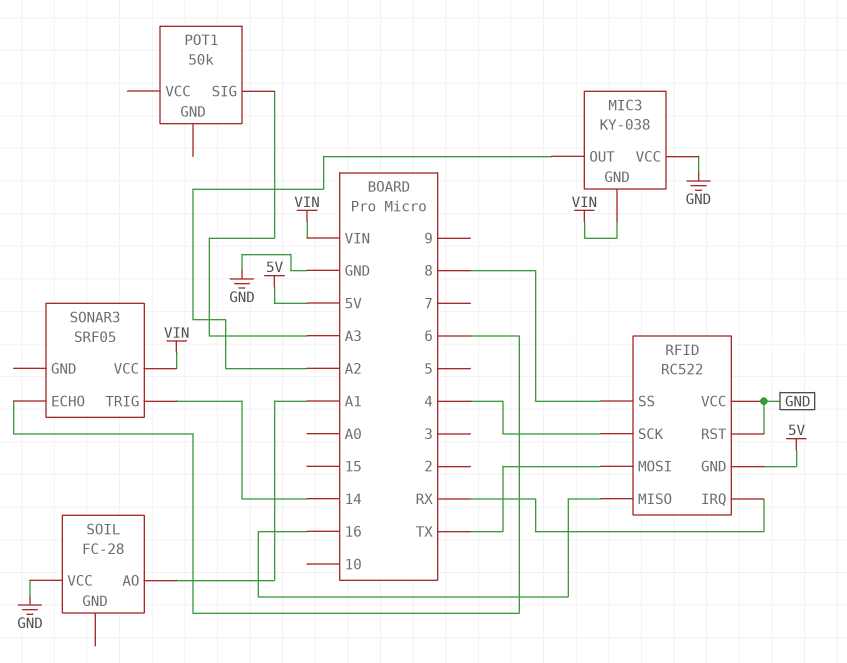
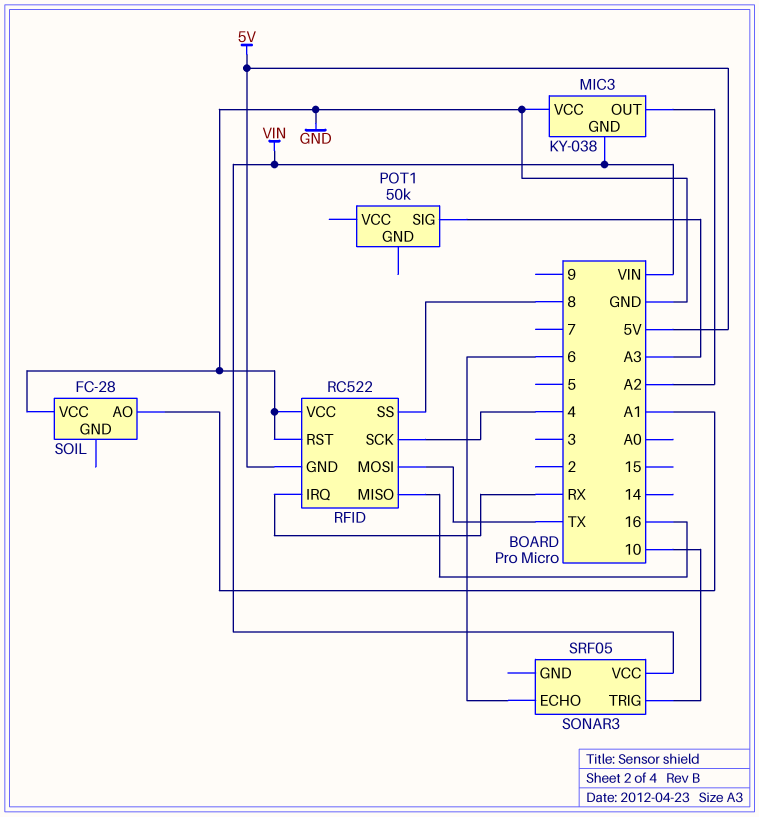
SONAR3 pin TRIG: 14 -> 10

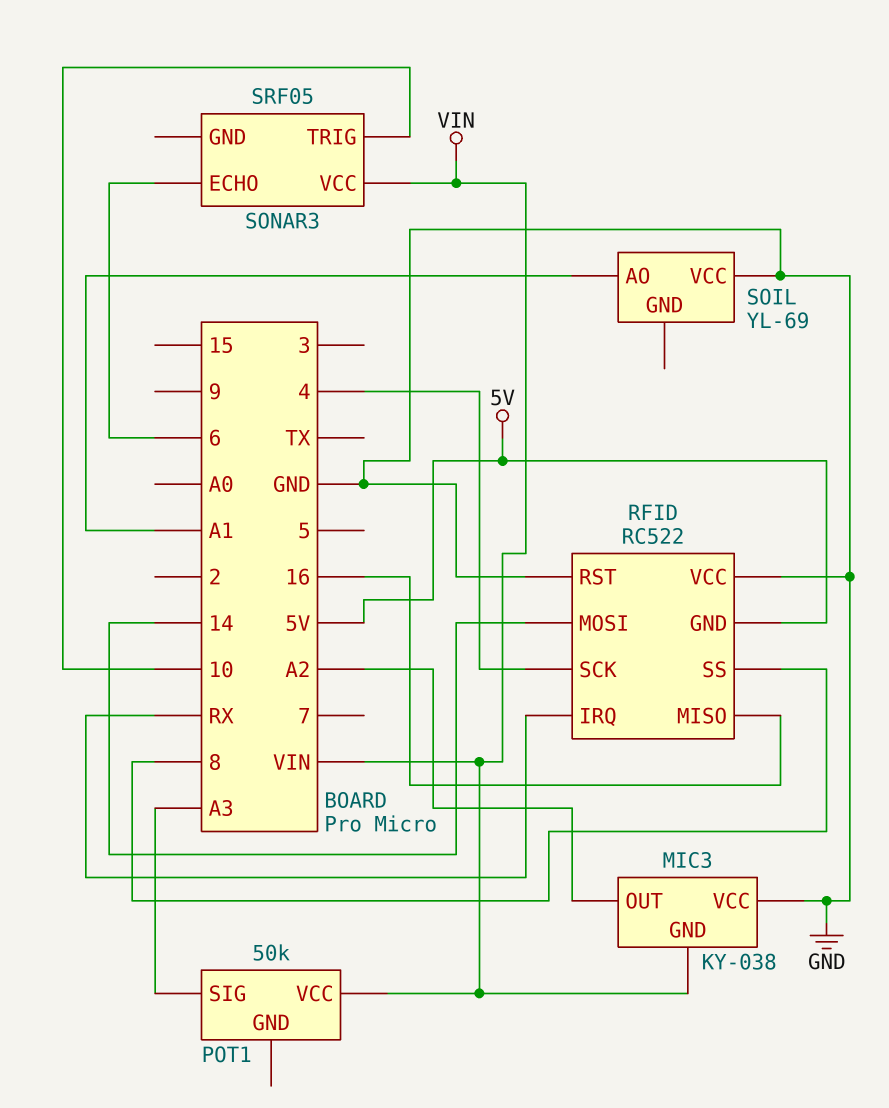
POT1 pin VCC: none -> VIN
RFID pin MOSI: TX -> 14
SOIL: FC-28 -> YL-69

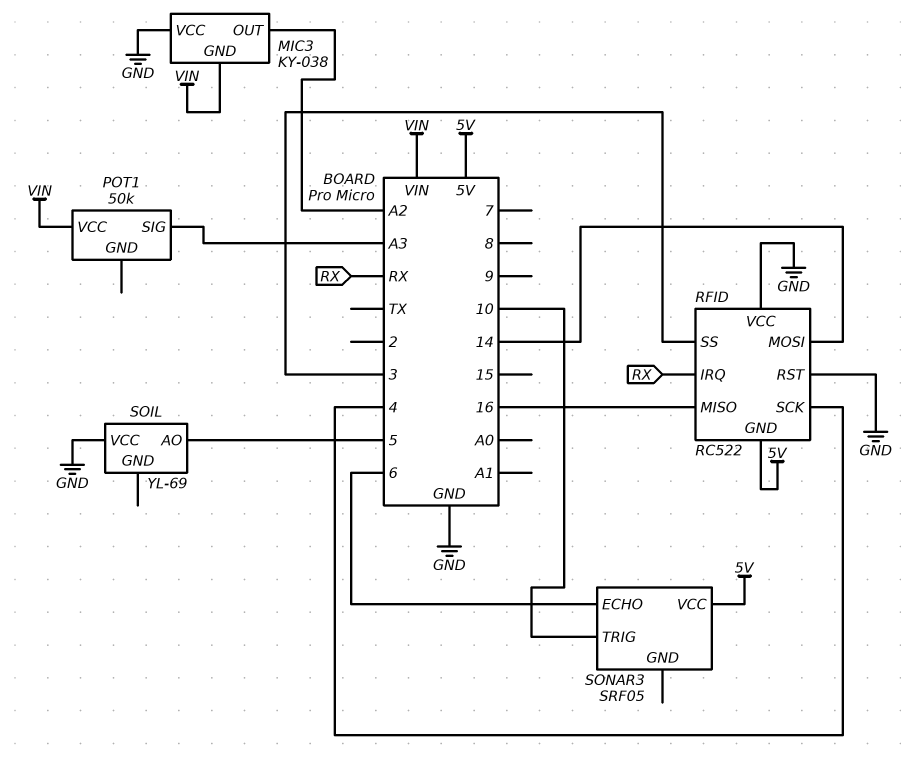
RFID pin SS: 8 -> 3
SOIL pin AO: A1 -> 5
SONAR3 pin VCC: VIN -> 5V

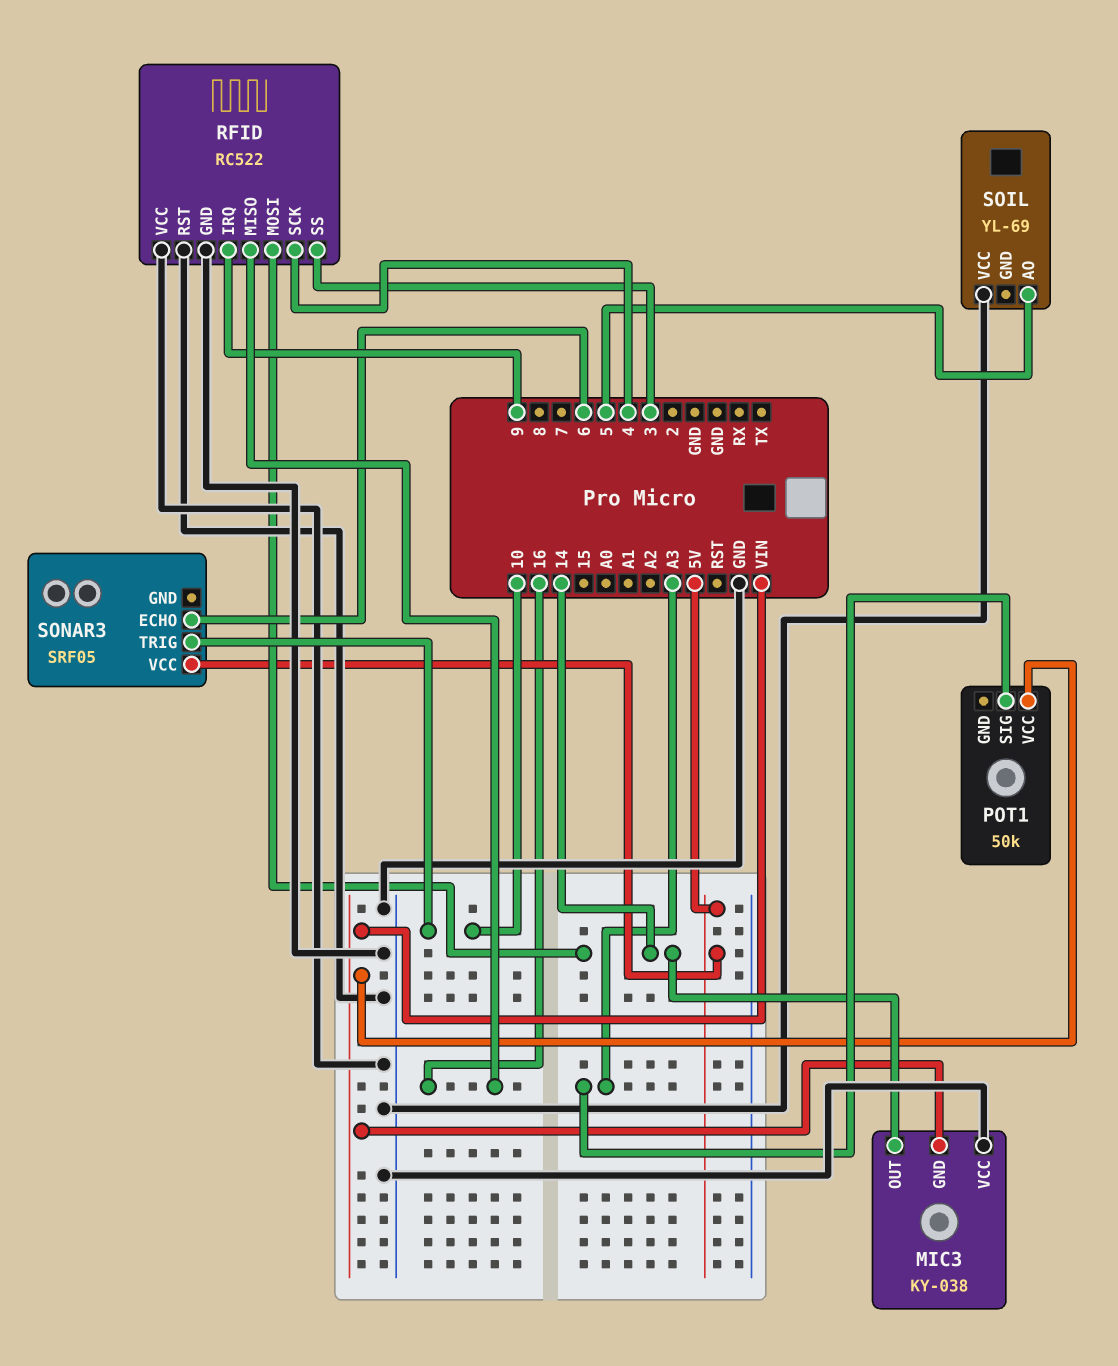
MIC3 pin OUT: A2 -> 14
RFID pin GND: 5V -> GND
RFID pin IRQ: RX -> 9

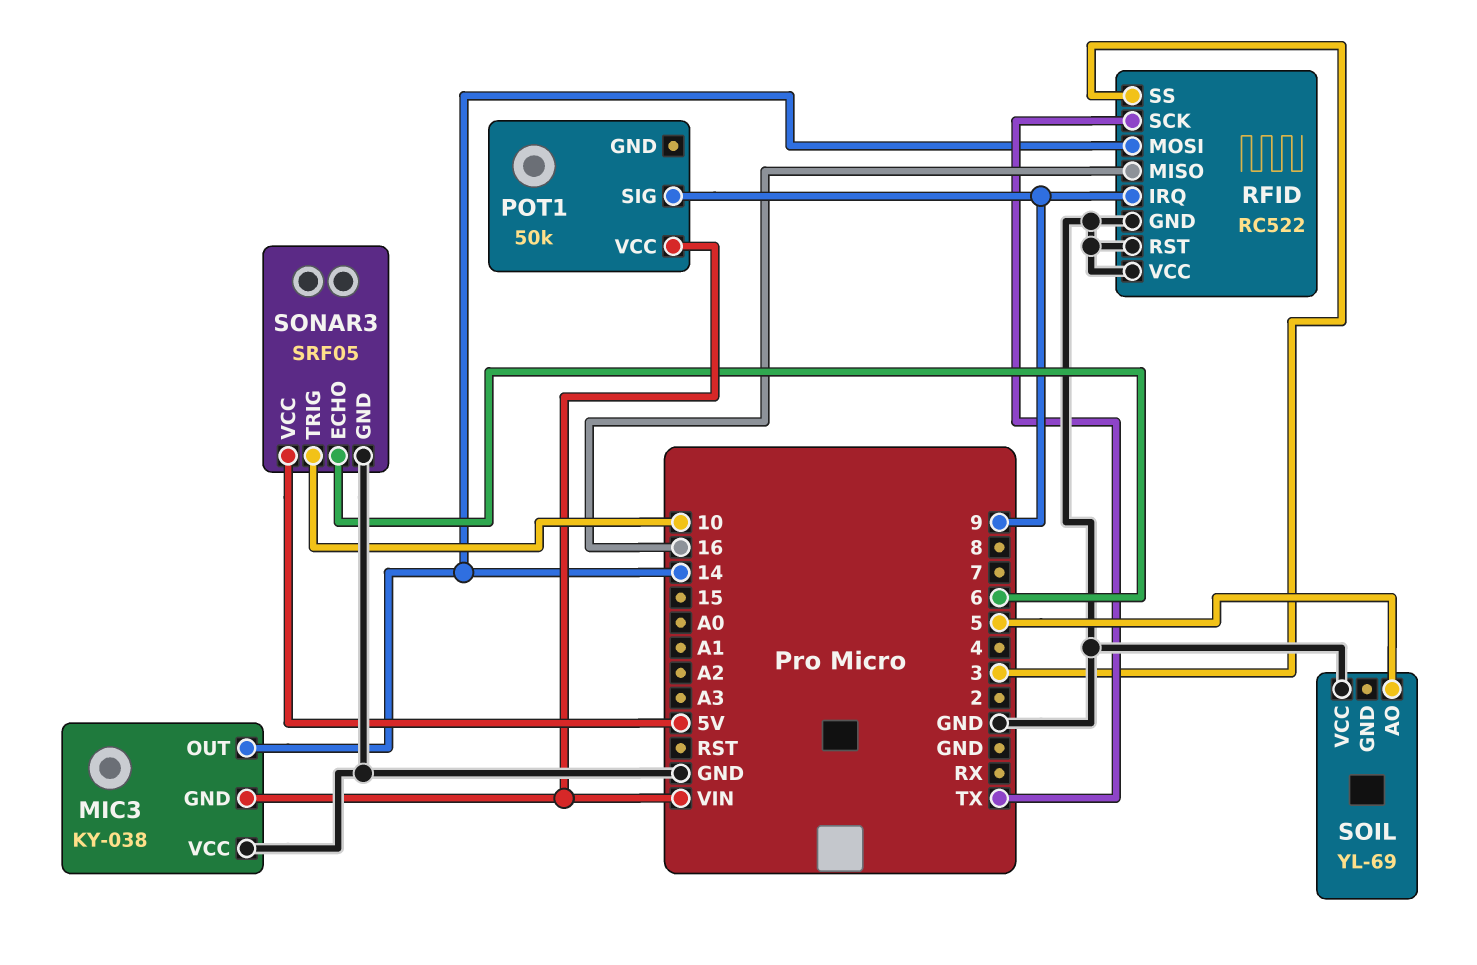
POT1 pin SIG: A3 -> 9
RFID pin SCK: 4 -> TX
SONAR3 pin GND: none -> GND

